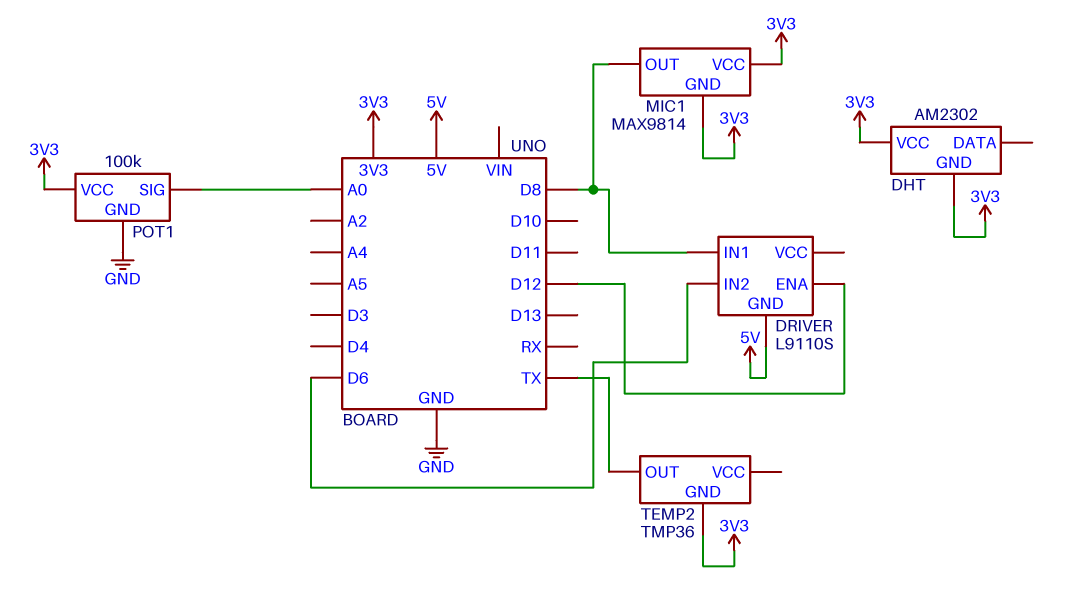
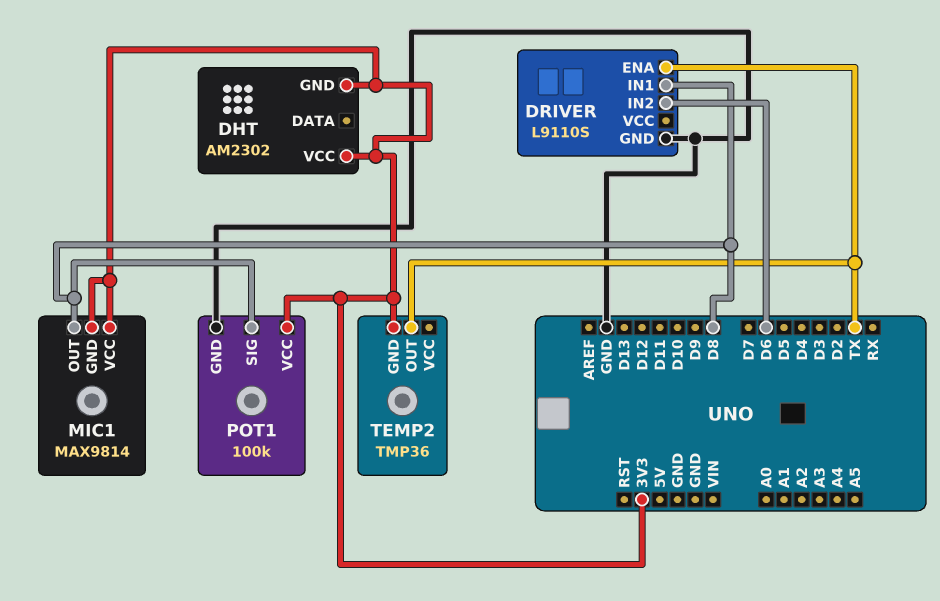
DRIVER pin ENA: D12 -> TX
DRIVER pin GND: 5V -> GND
POT1 pin SIG: A0 -> D8

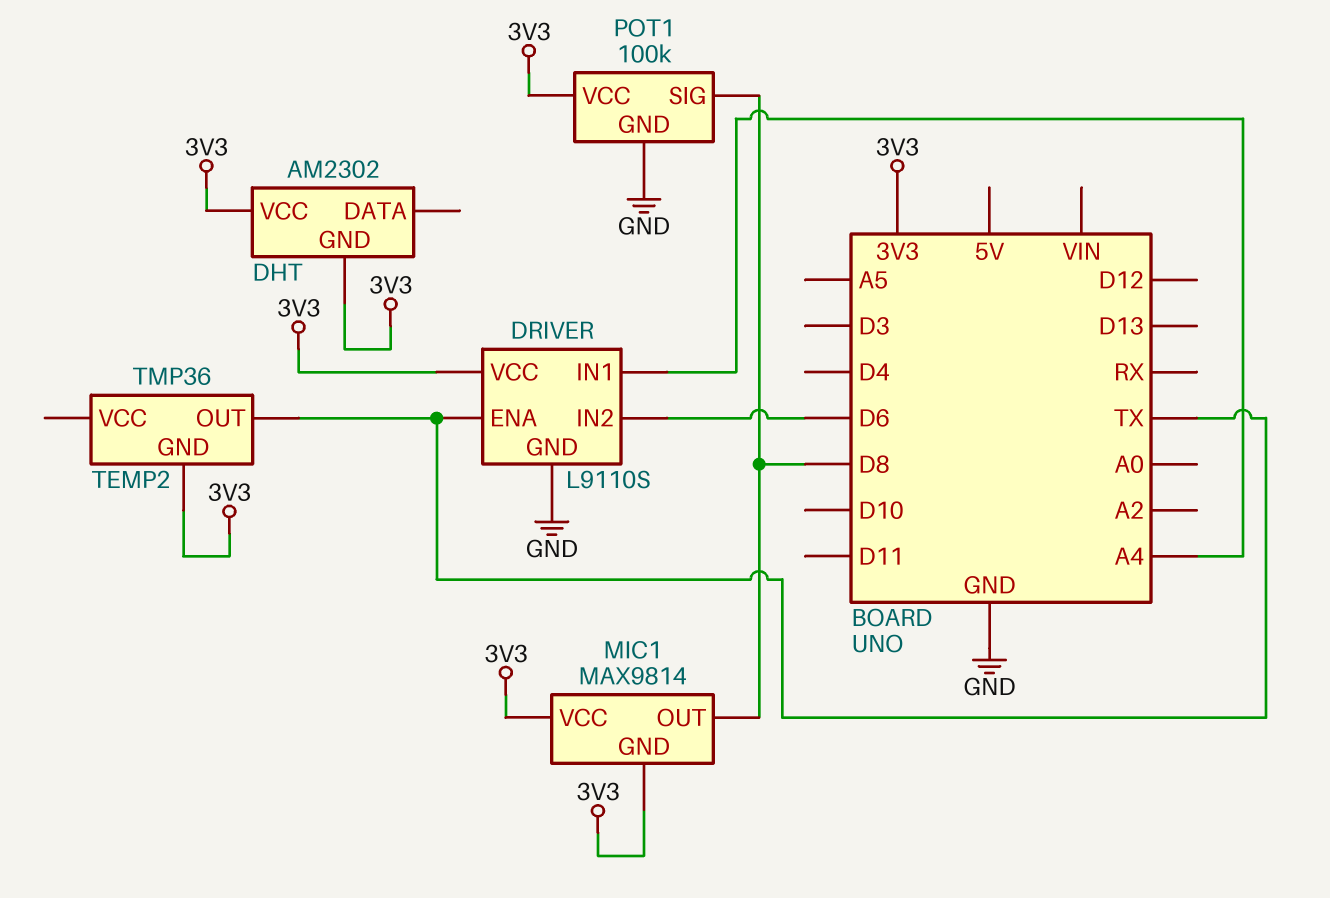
DRIVER pin IN1: D8 -> A4
DRIVER pin VCC: none -> 3V3

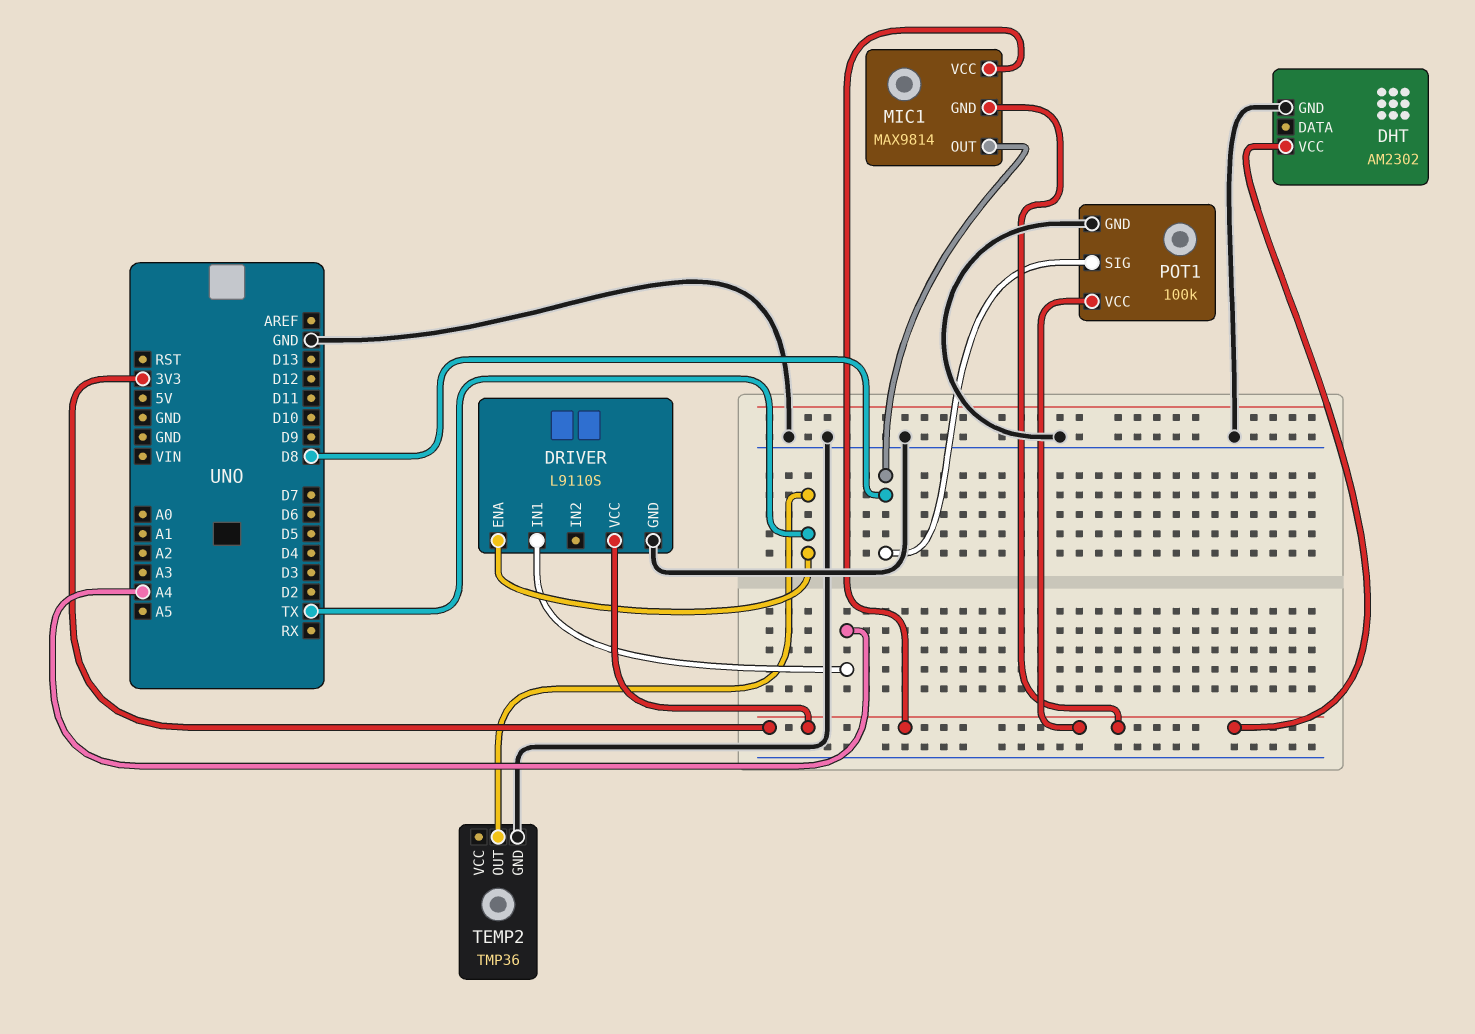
DHT pin GND: 3V3 -> GND
DRIVER pin IN2: D6 -> none
TEMP2 pin GND: 3V3 -> GND

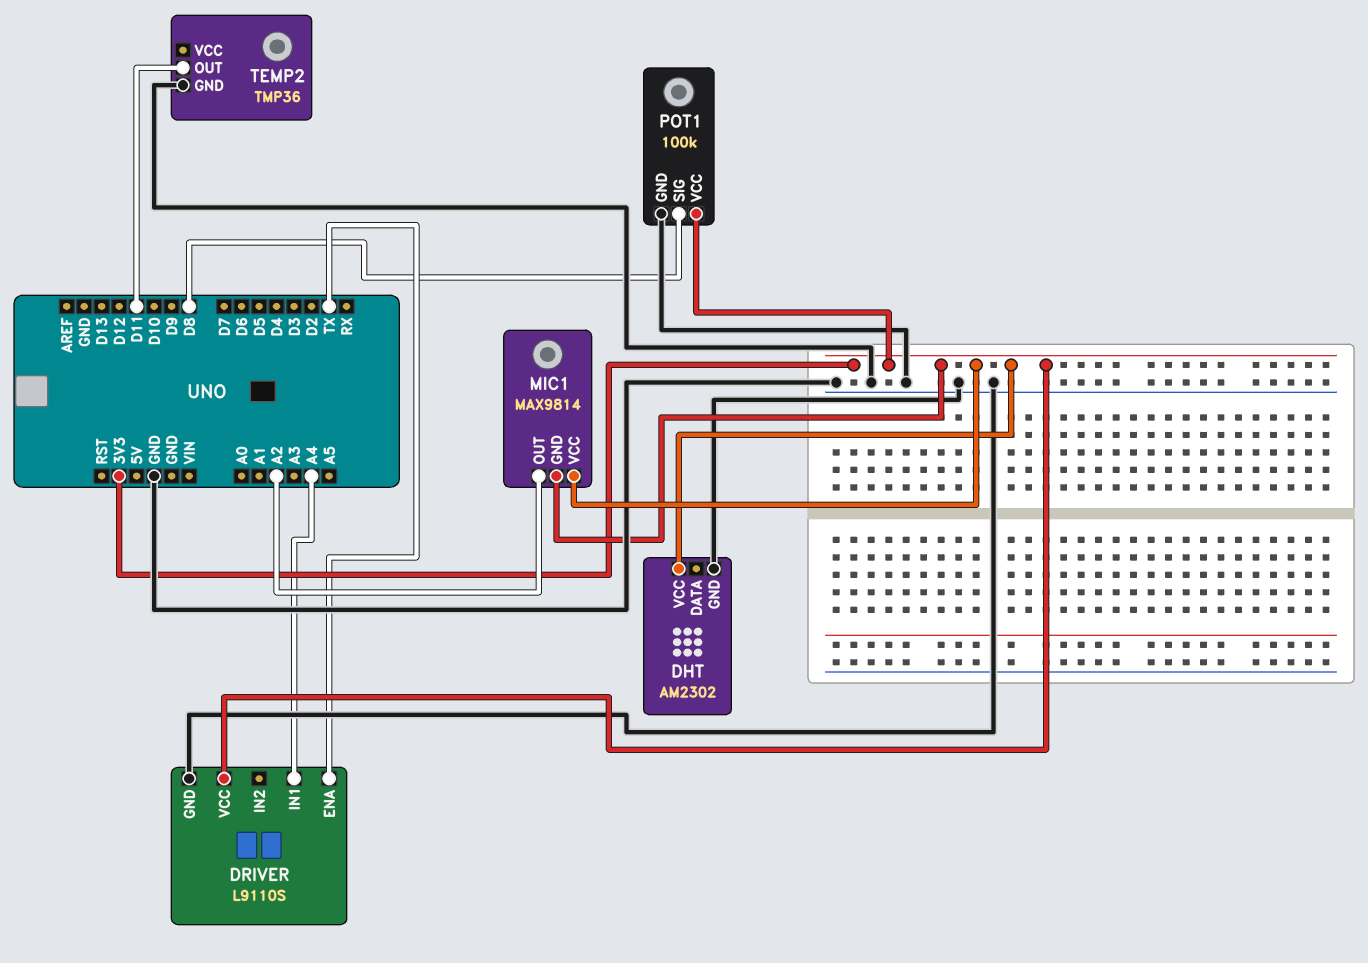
MIC1 pin OUT: D8 -> A2
TEMP2 pin OUT: TX -> D11

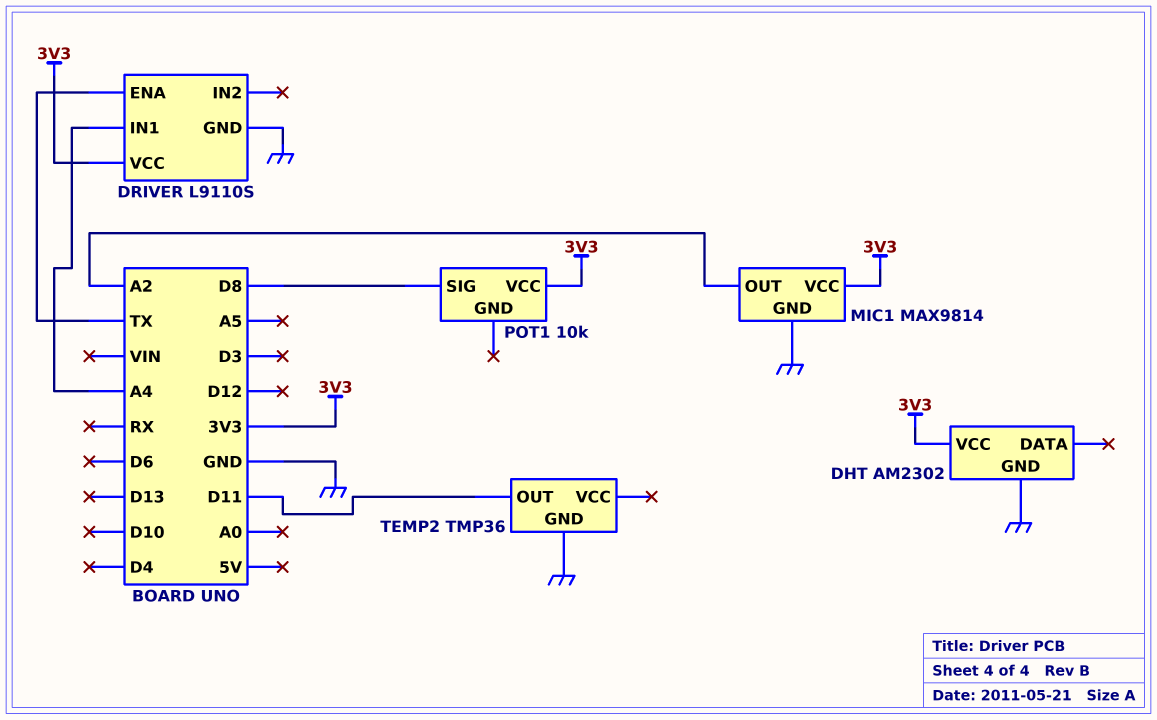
MIC1 pin GND: 3V3 -> GND
POT1: 100k -> 10k
POT1 pin GND: GND -> none

